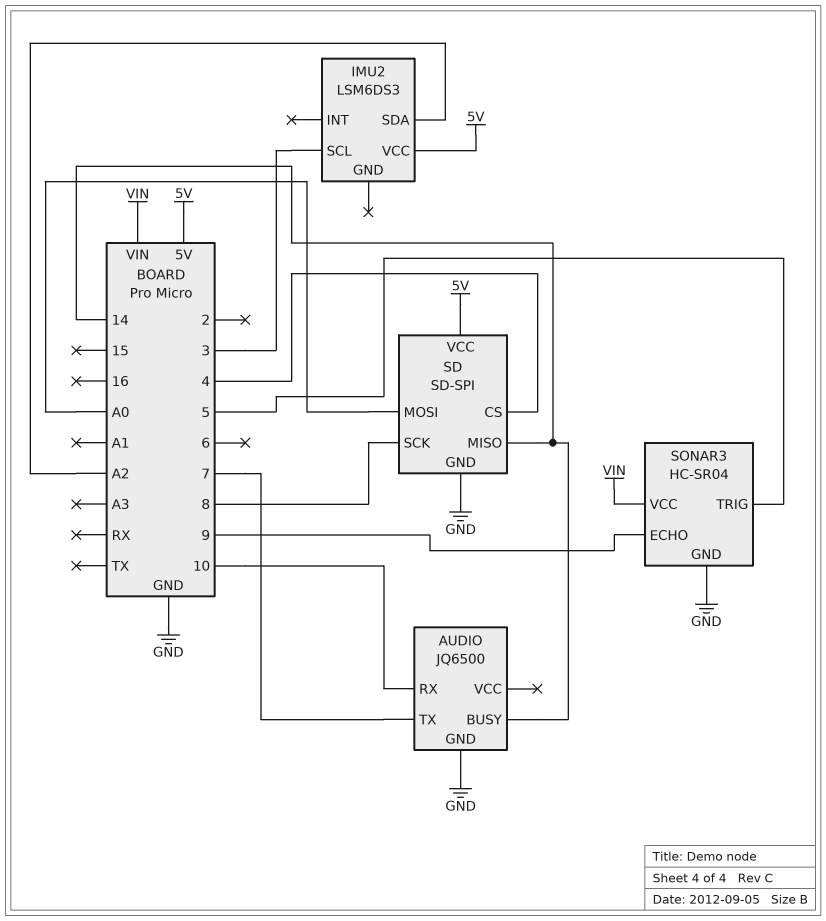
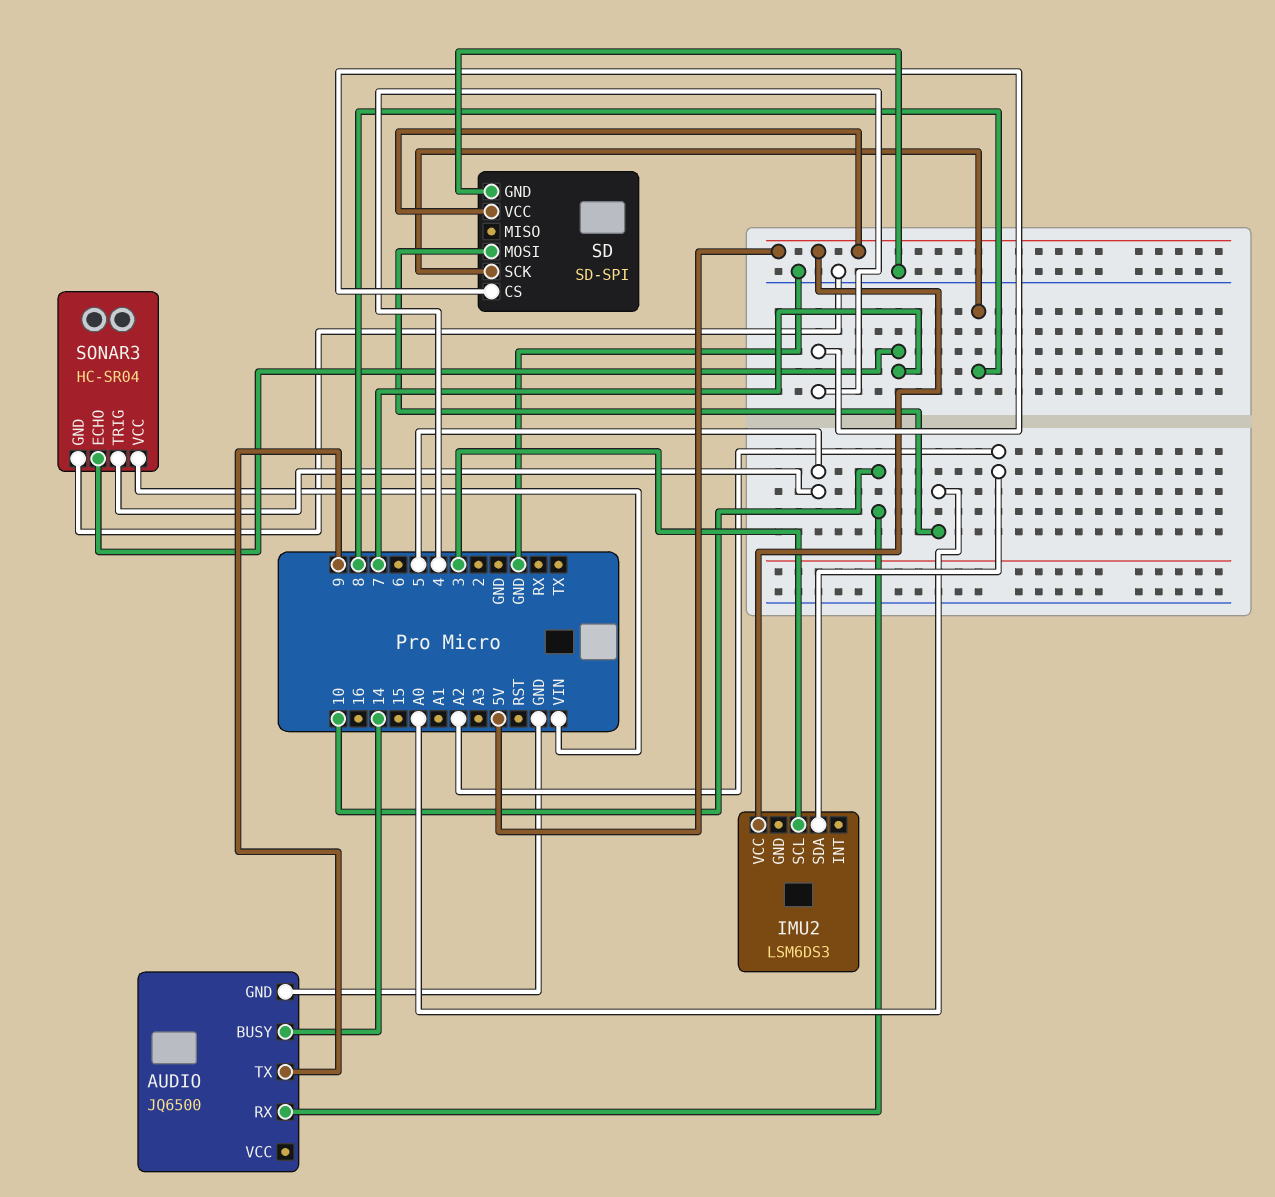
AUDIO pin TX: 7 -> 9
SD pin MISO: 14 -> none
SONAR3 pin ECHO: 9 -> 7

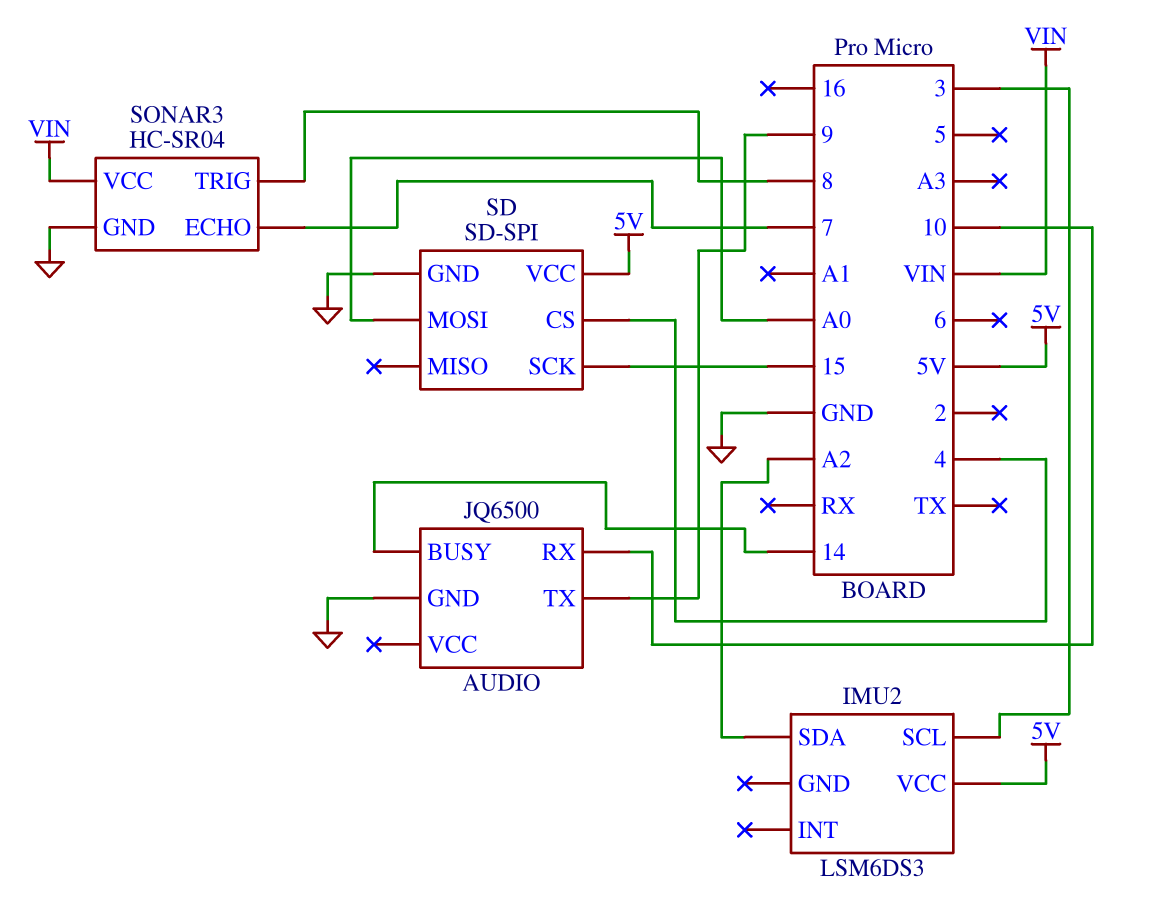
SD pin SCK: 8 -> 15
SONAR3 pin TRIG: 5 -> 8

